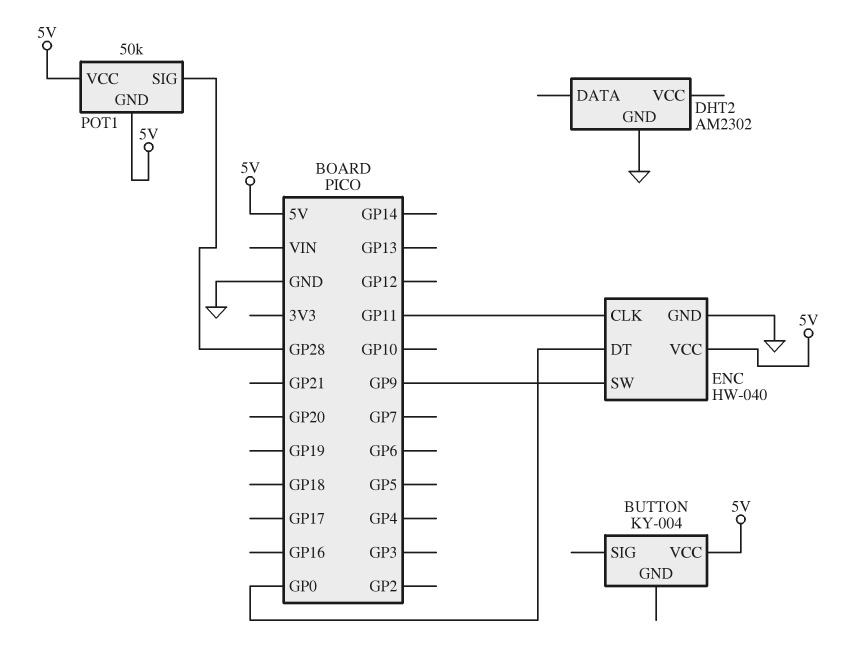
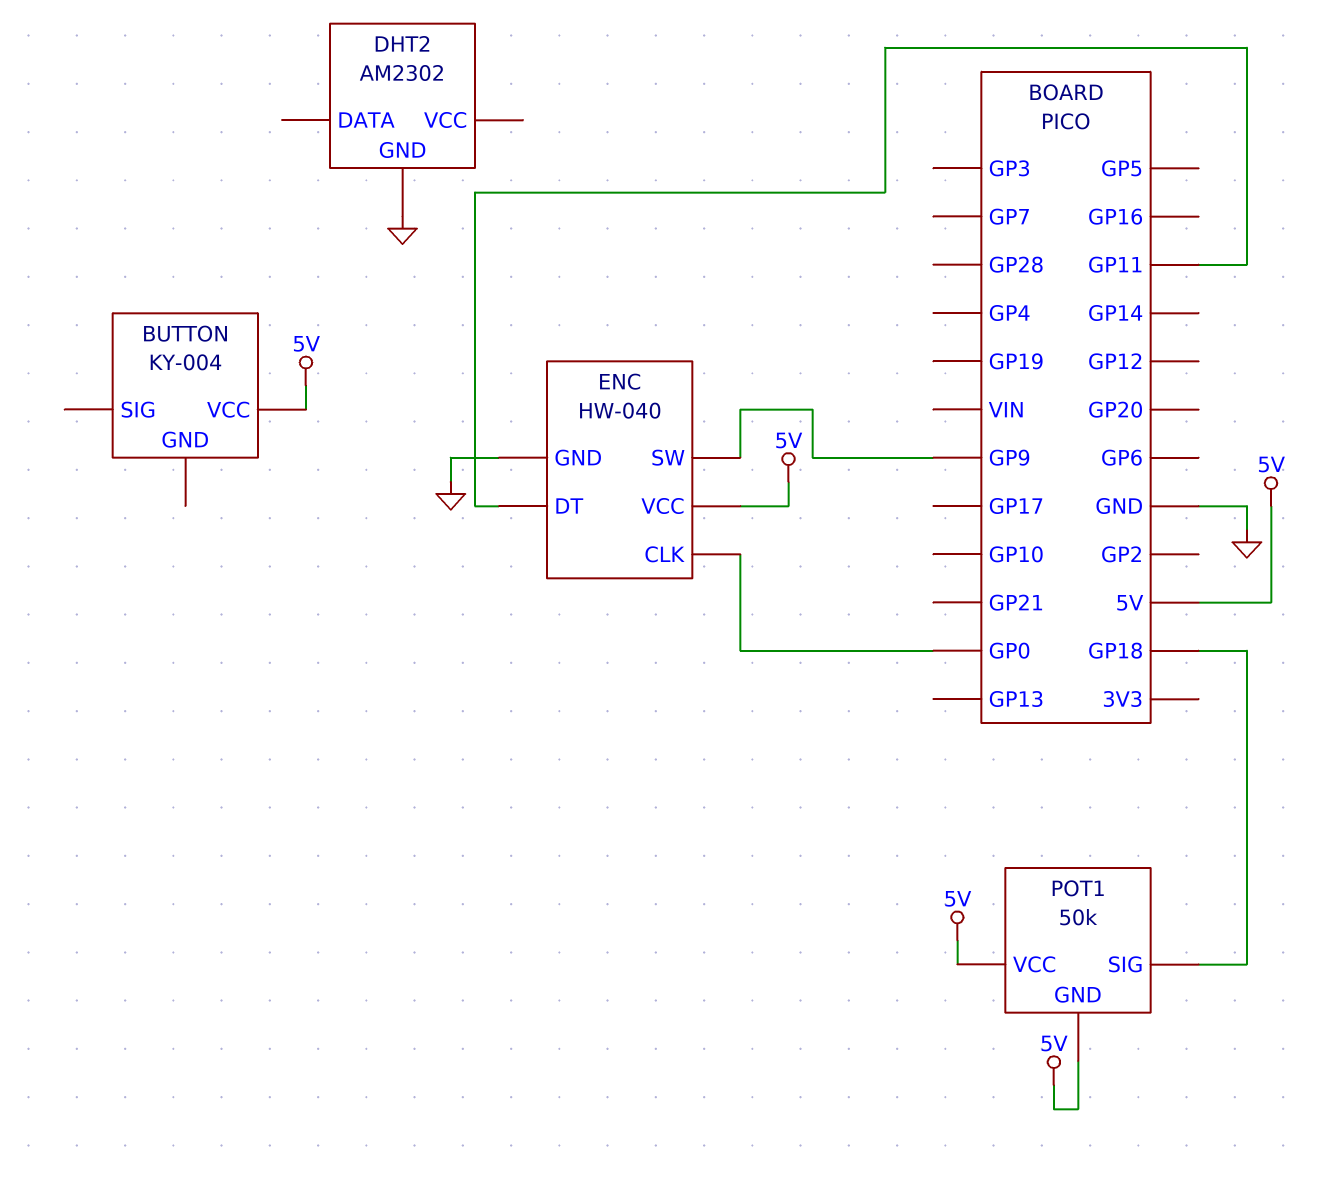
ENC pin CLK: GP11 -> GP0
ENC pin DT: GP0 -> GP11
POT1 pin SIG: GP28 -> GP18

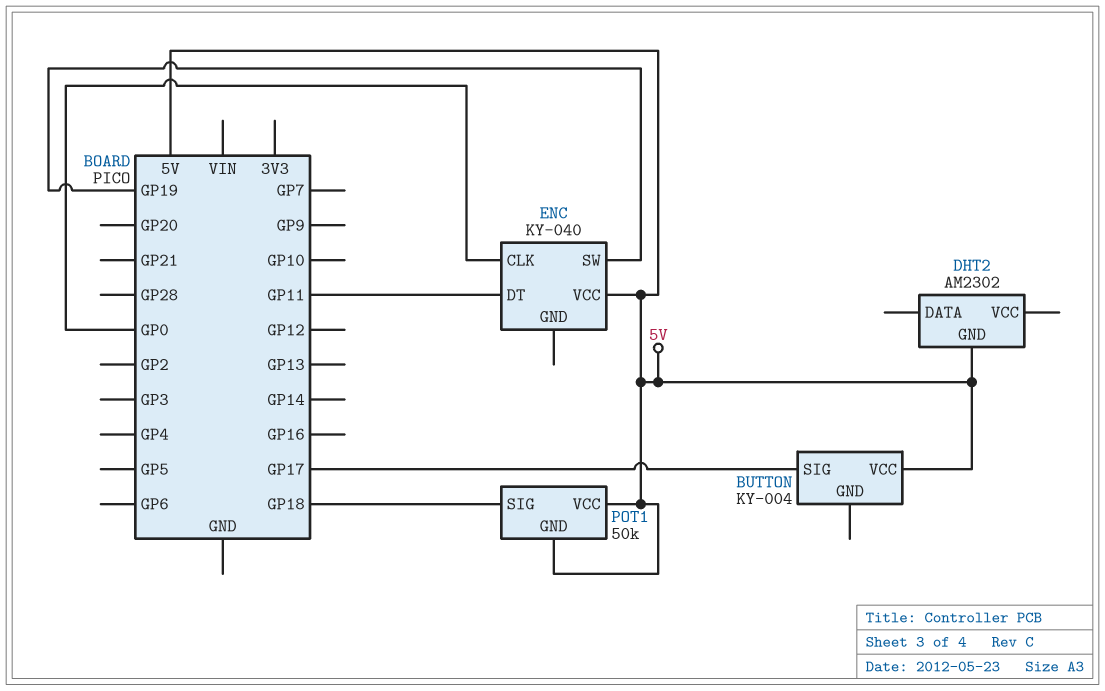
BUTTON pin SIG: none -> GP17
DHT2 pin GND: GND -> 5V
ENC: HW-040 -> KY-040
ENC pin GND: GND -> none
ENC pin SW: GP9 -> GP19

